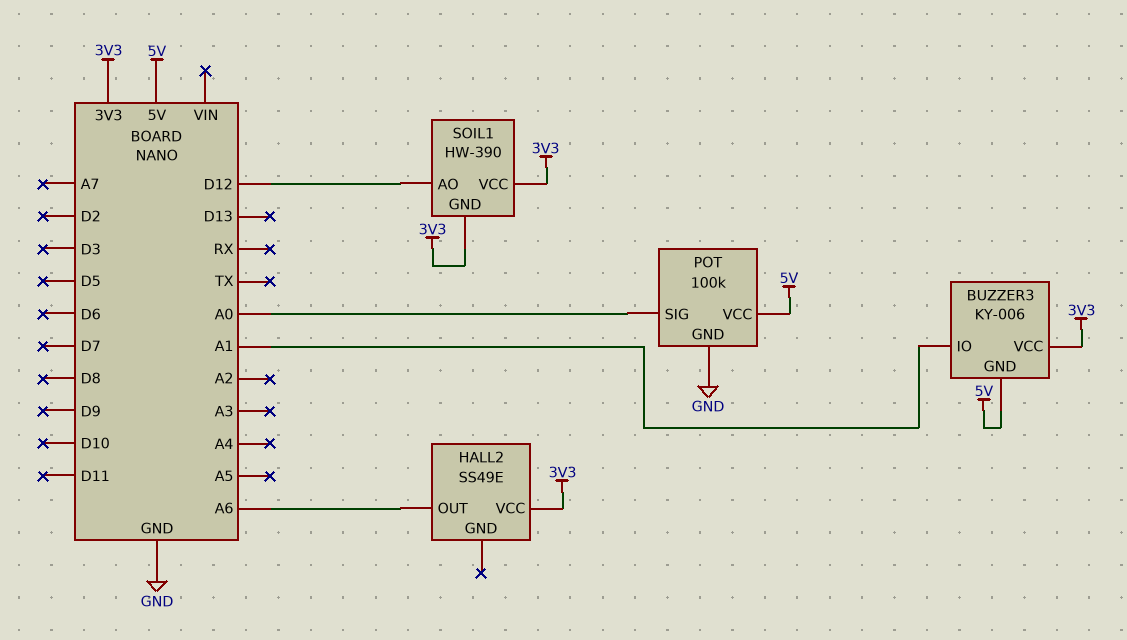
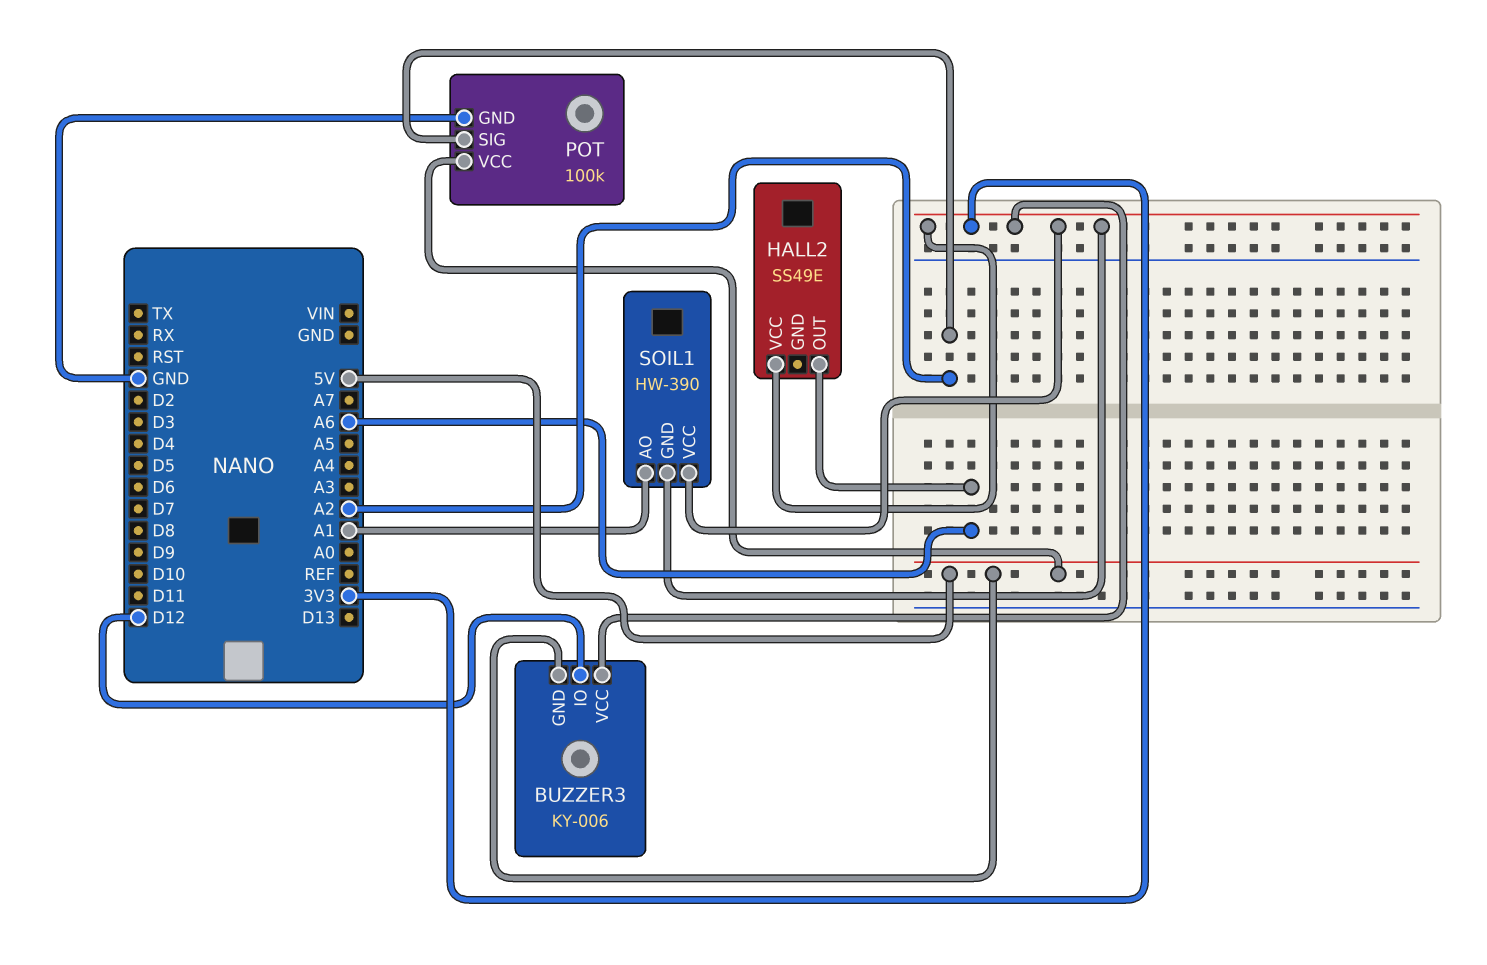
BUZZER3 pin IO: A1 -> D12
POT pin SIG: A0 -> A2
SOIL1 pin AO: D12 -> A1

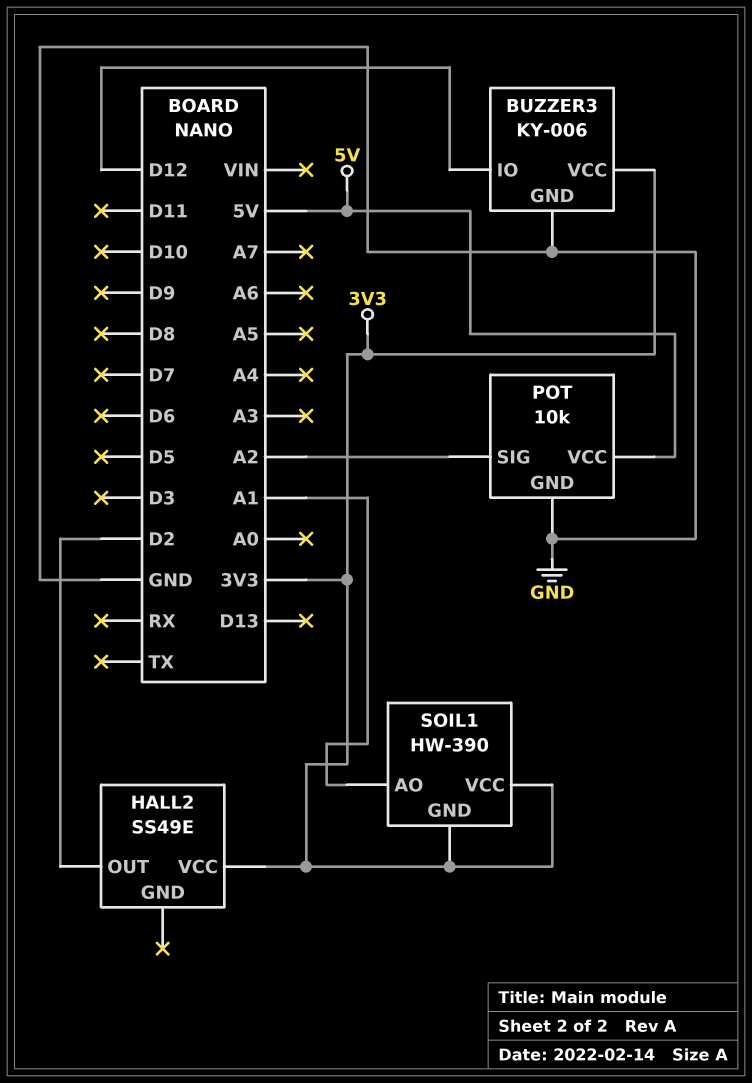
BUZZER3 pin GND: 5V -> GND
HALL2 pin OUT: A6 -> D2
POT: 100k -> 10k

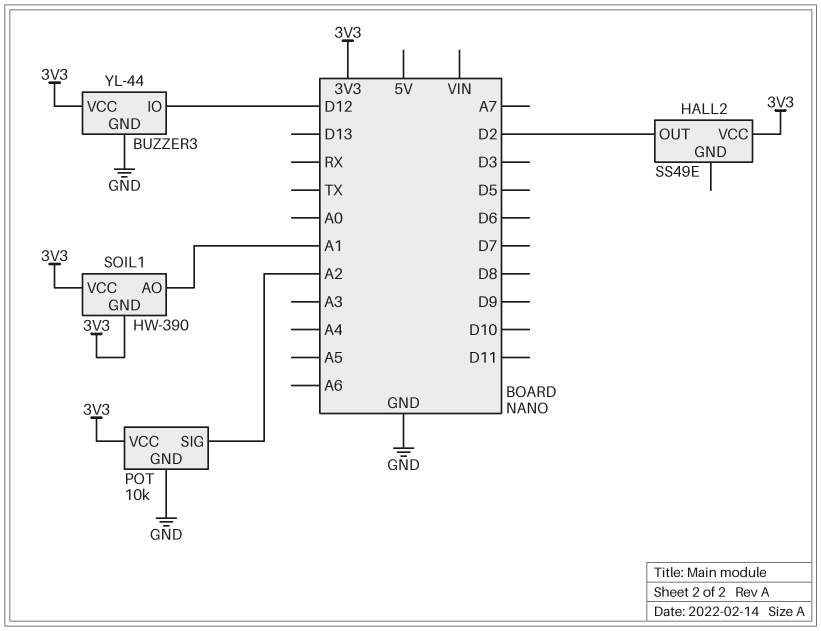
BUZZER3: KY-006 -> YL-44
POT pin VCC: 5V -> 3V3

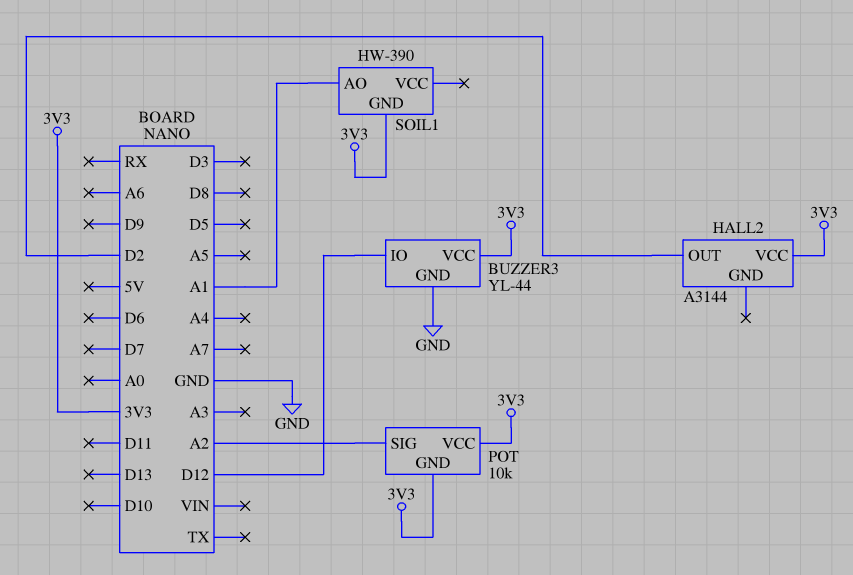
HALL2: SS49E -> A3144
POT pin GND: GND -> 3V3
SOIL1 pin VCC: 3V3 -> none

